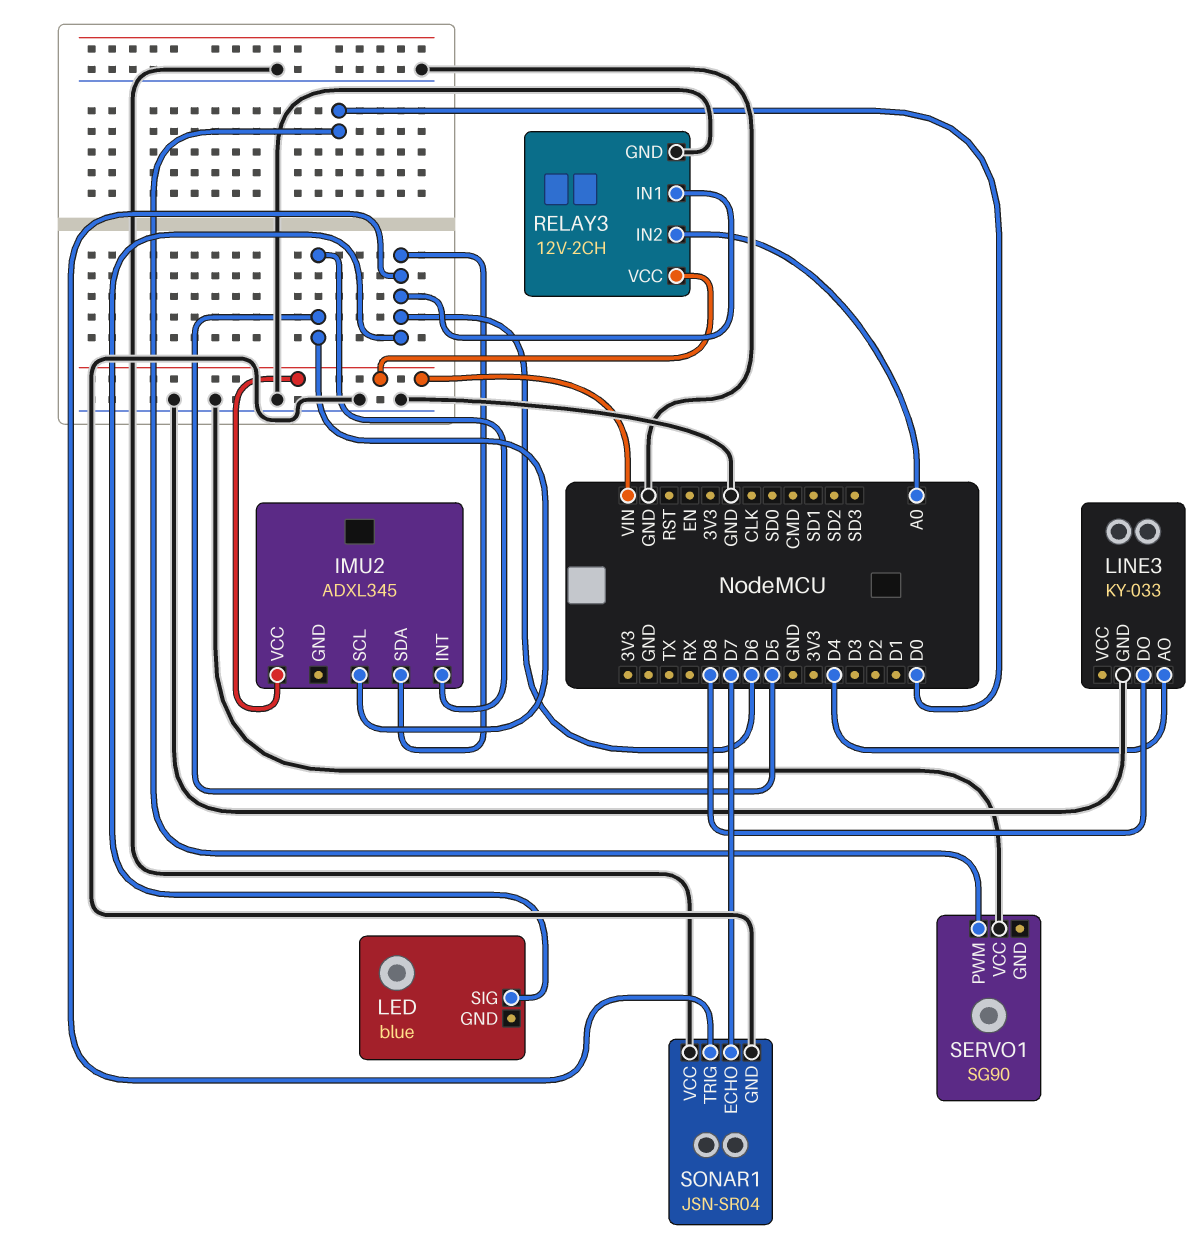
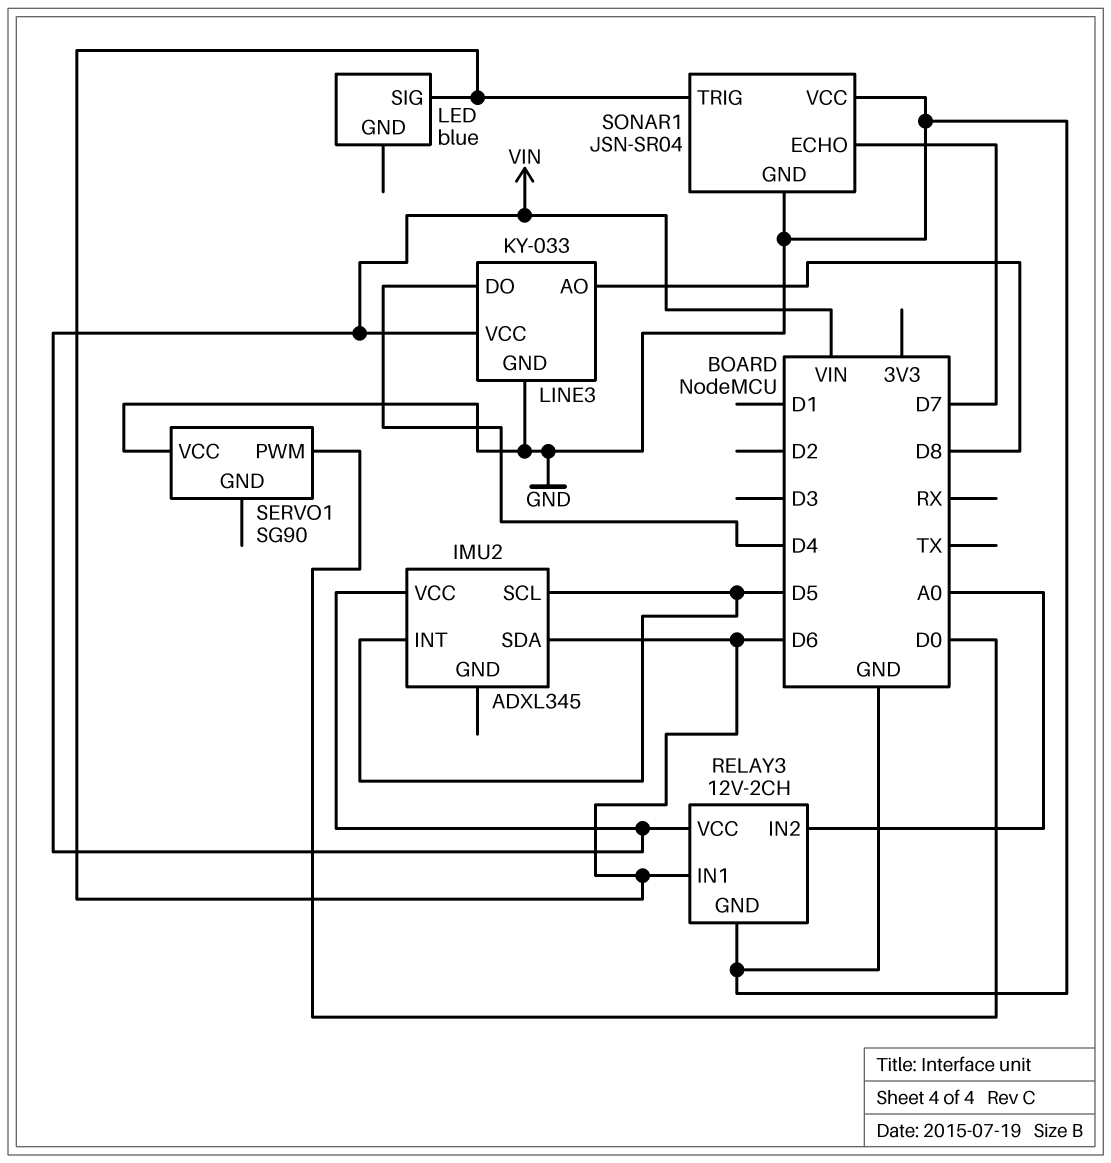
LINE3 pin AO: D4 -> D8
LINE3 pin DO: D8 -> D4
LINE3 pin VCC: none -> VIN

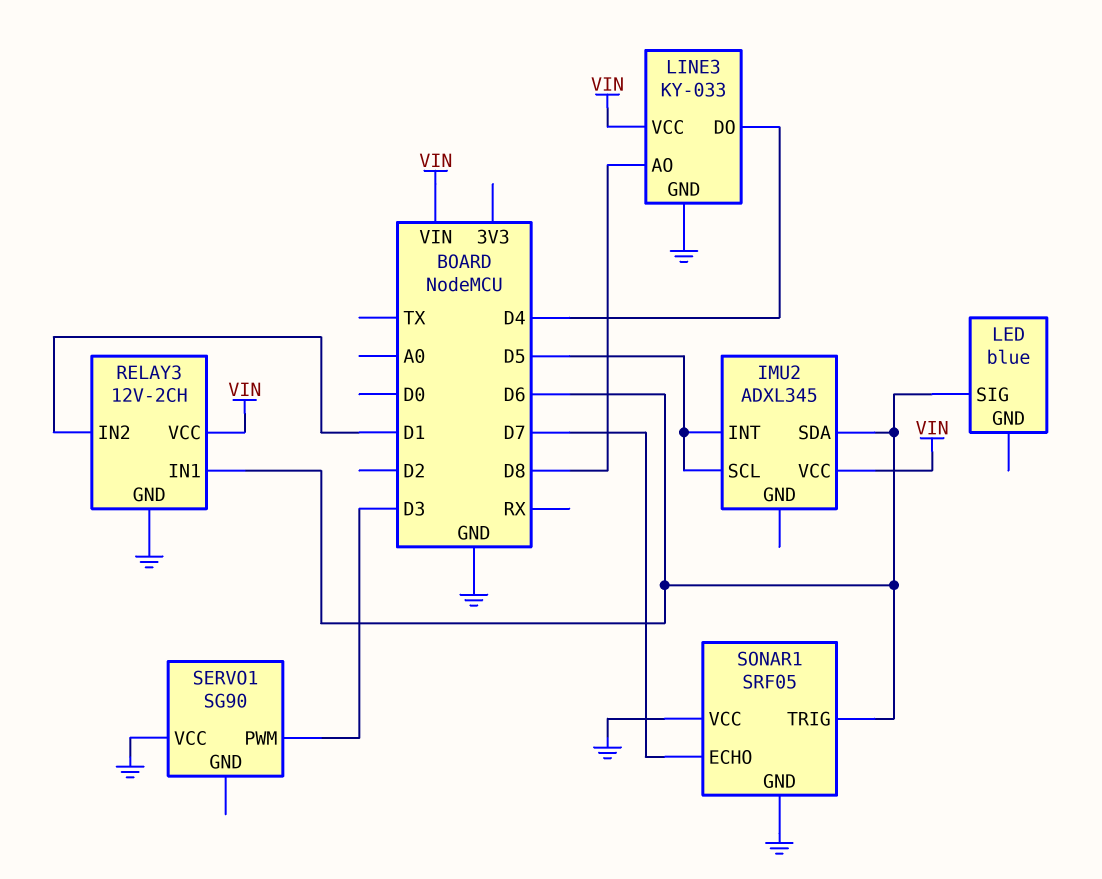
RELAY3 pin IN2: A0 -> D1
SERVO1 pin PWM: D0 -> D3
SONAR1: JSN-SR04 -> SRF05

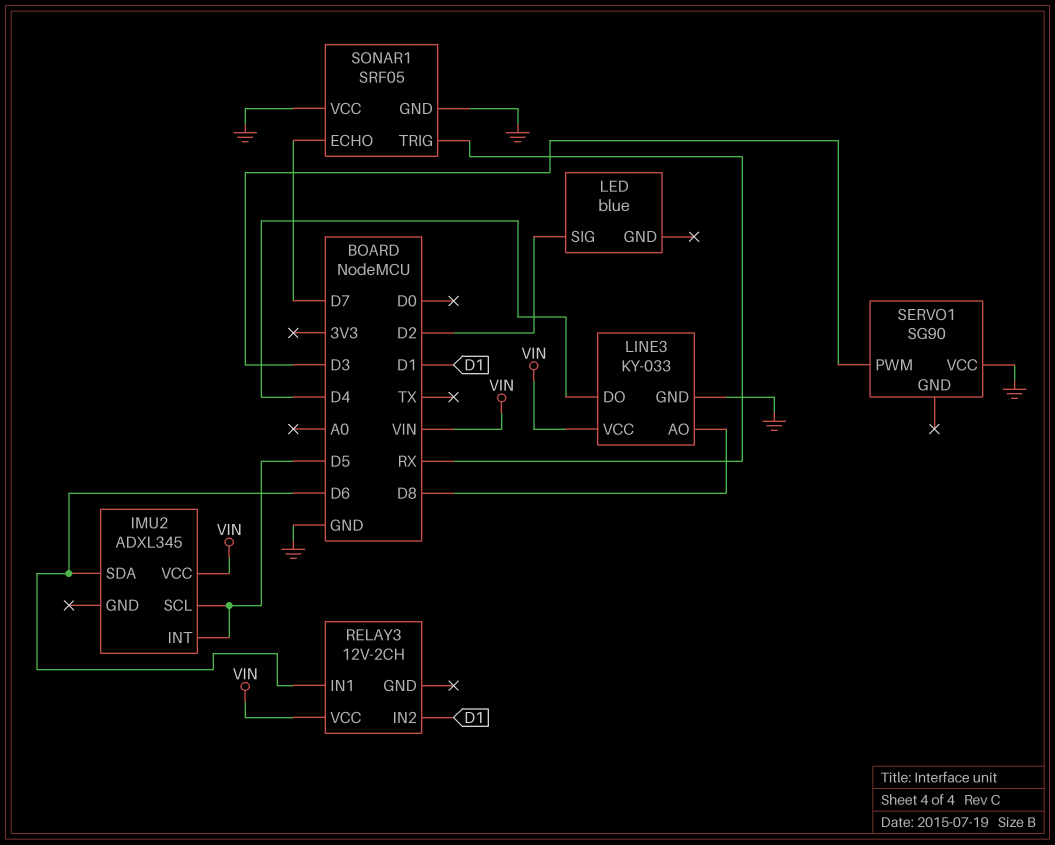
LED pin SIG: D6 -> D2
RELAY3 pin GND: GND -> none
SONAR1 pin TRIG: D6 -> RX

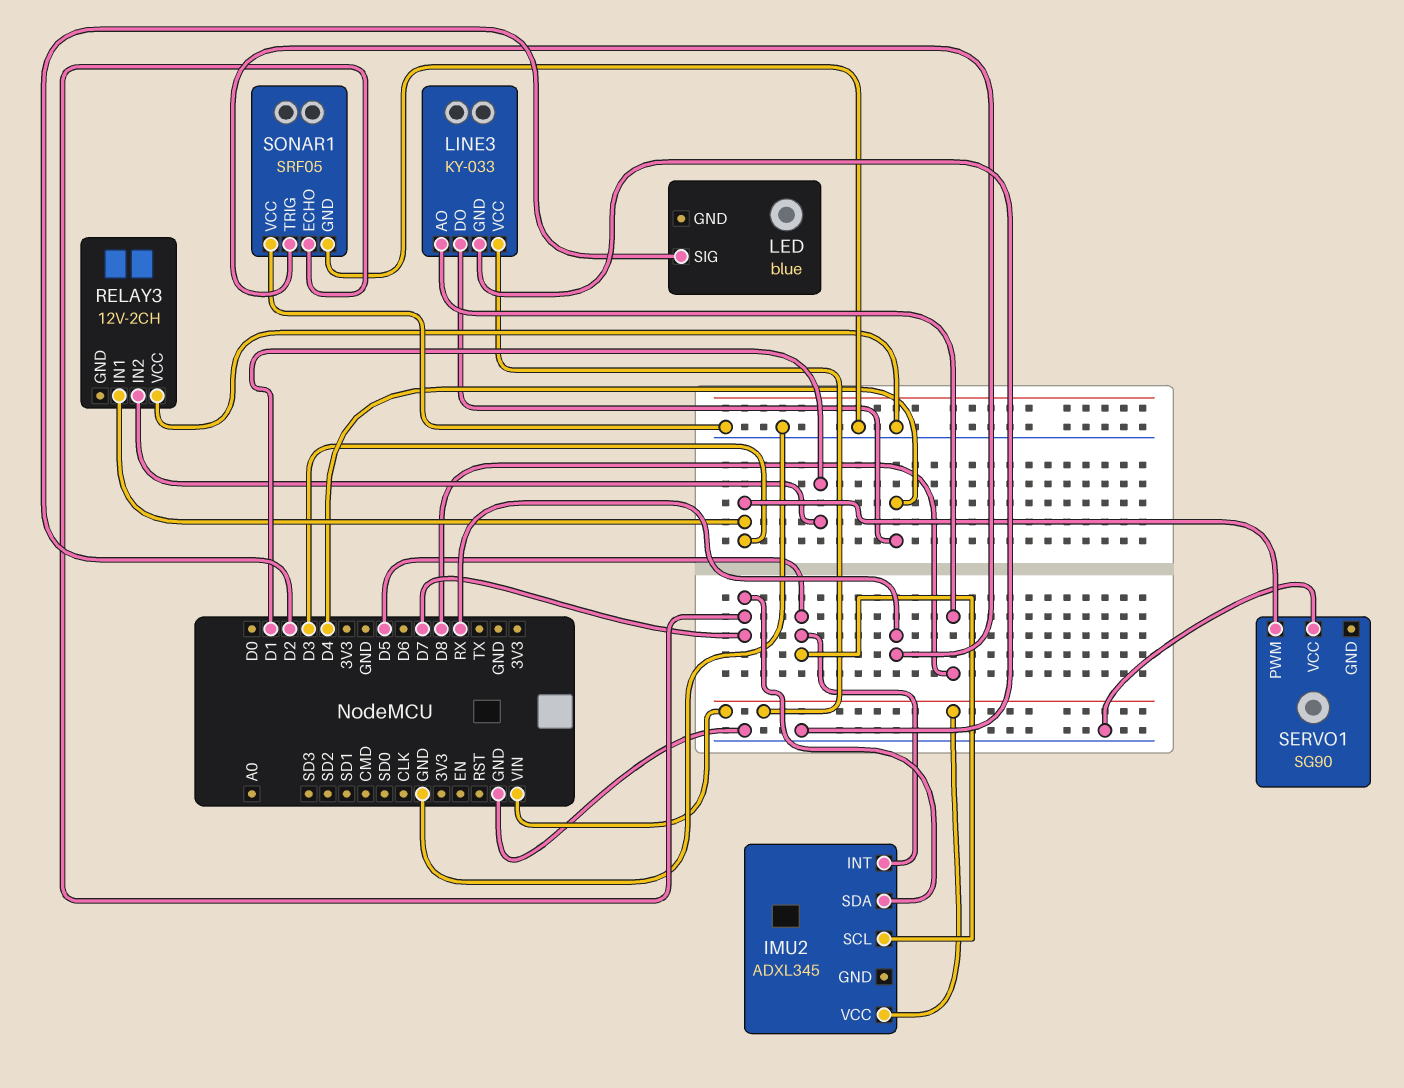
IMU2 pin SDA: D6 -> D7
RELAY3 pin IN1: D6 -> D3
RELAY3 pin VCC: VIN -> GND

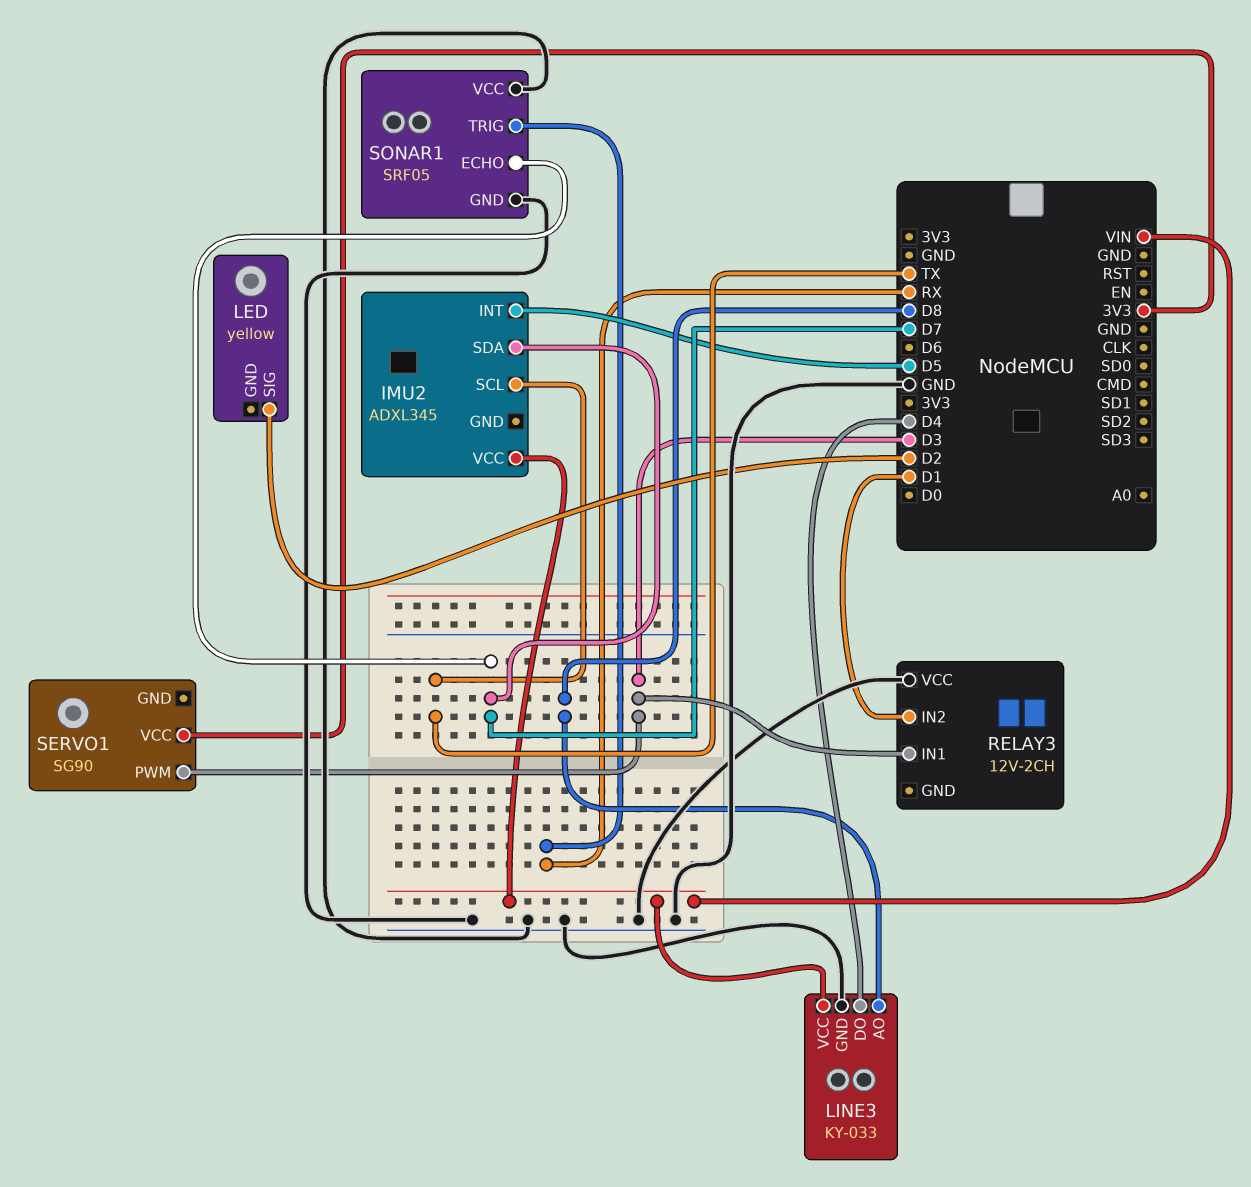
IMU2 pin SCL: D5 -> TX
LED: blue -> yellow
SERVO1 pin VCC: GND -> 3V3

